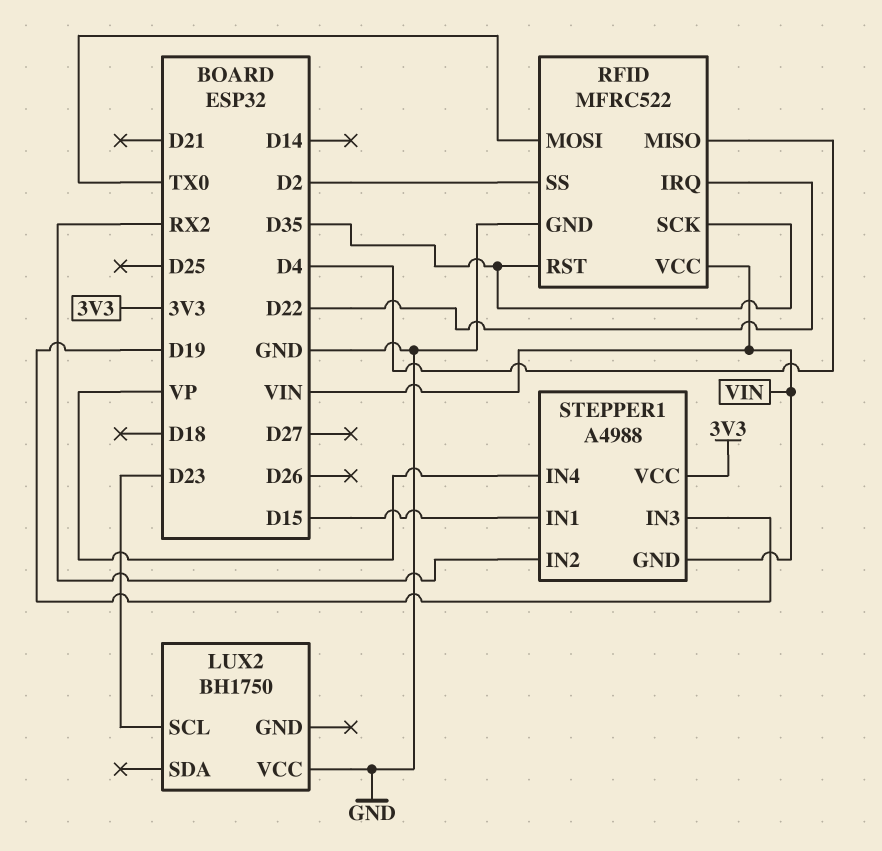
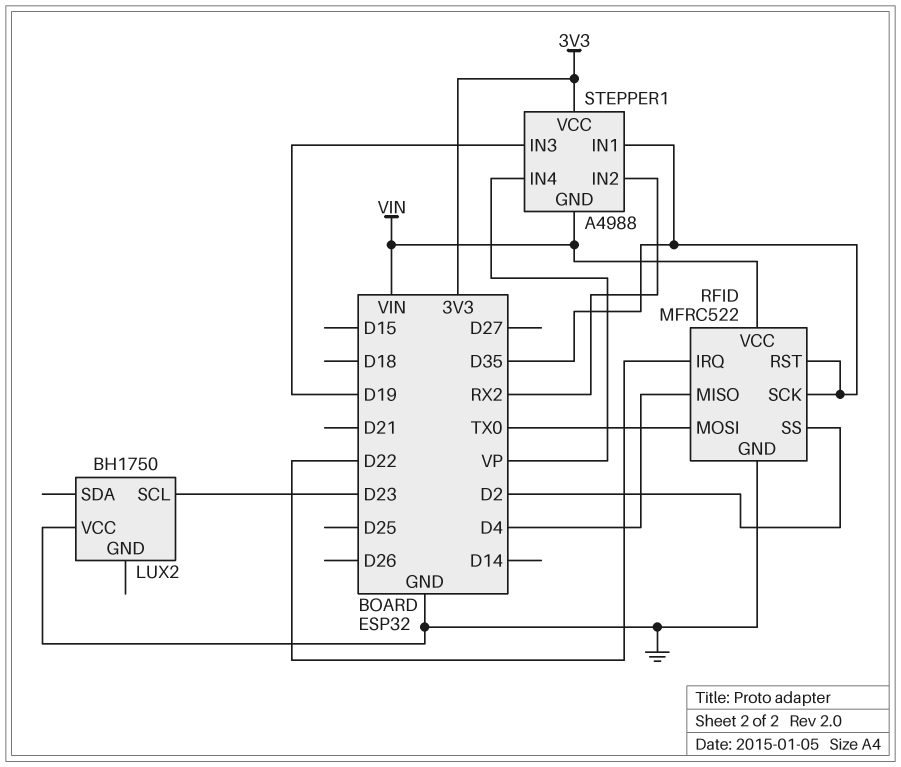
STEPPER1 pin IN1: D15 -> D35

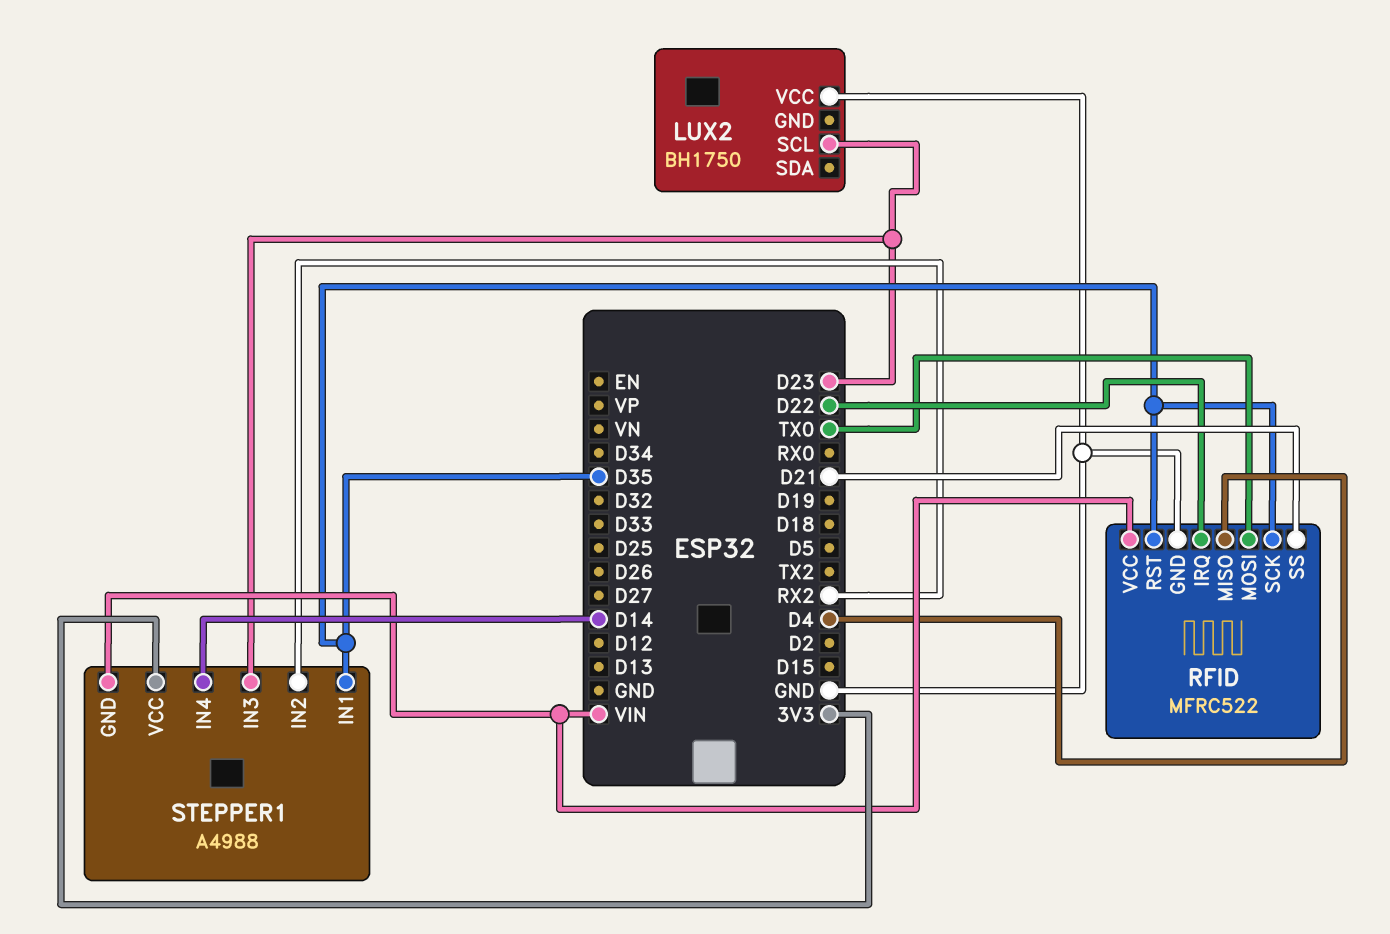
RFID pin SS: D2 -> D21
STEPPER1 pin IN3: D19 -> D23
STEPPER1 pin IN4: VP -> D14

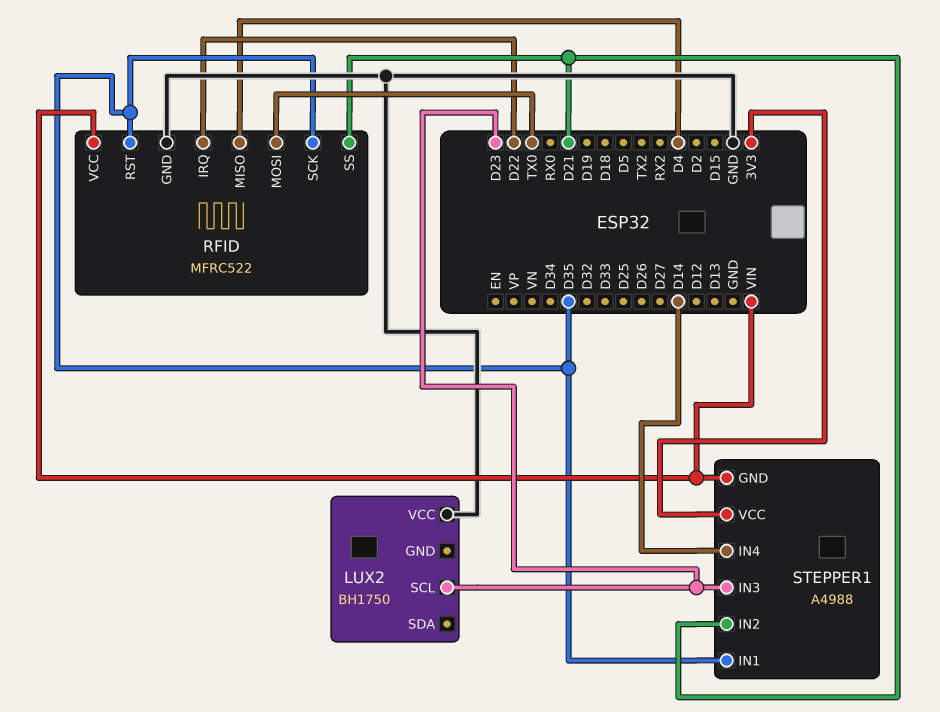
STEPPER1 pin IN2: RX2 -> D21

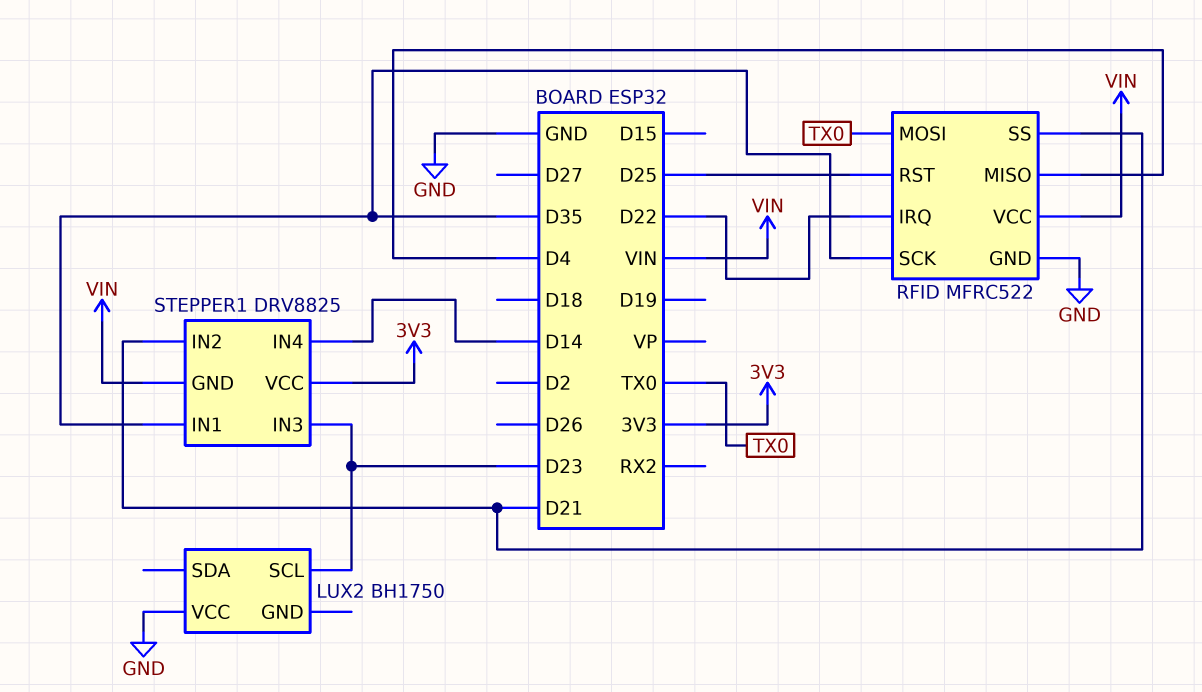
RFID pin RST: D35 -> D25
STEPPER1: A4988 -> DRV8825

